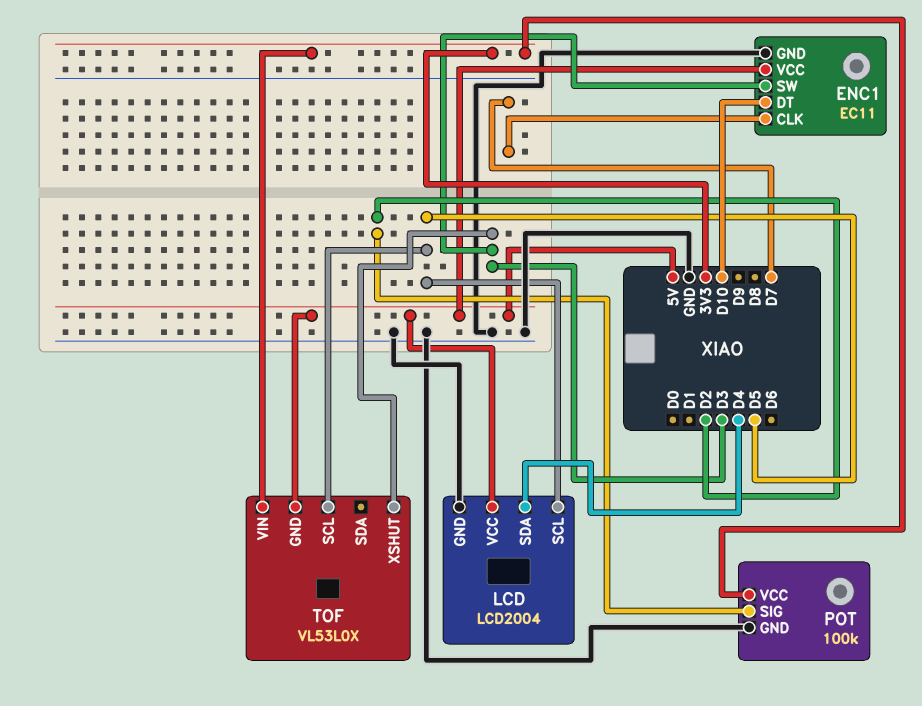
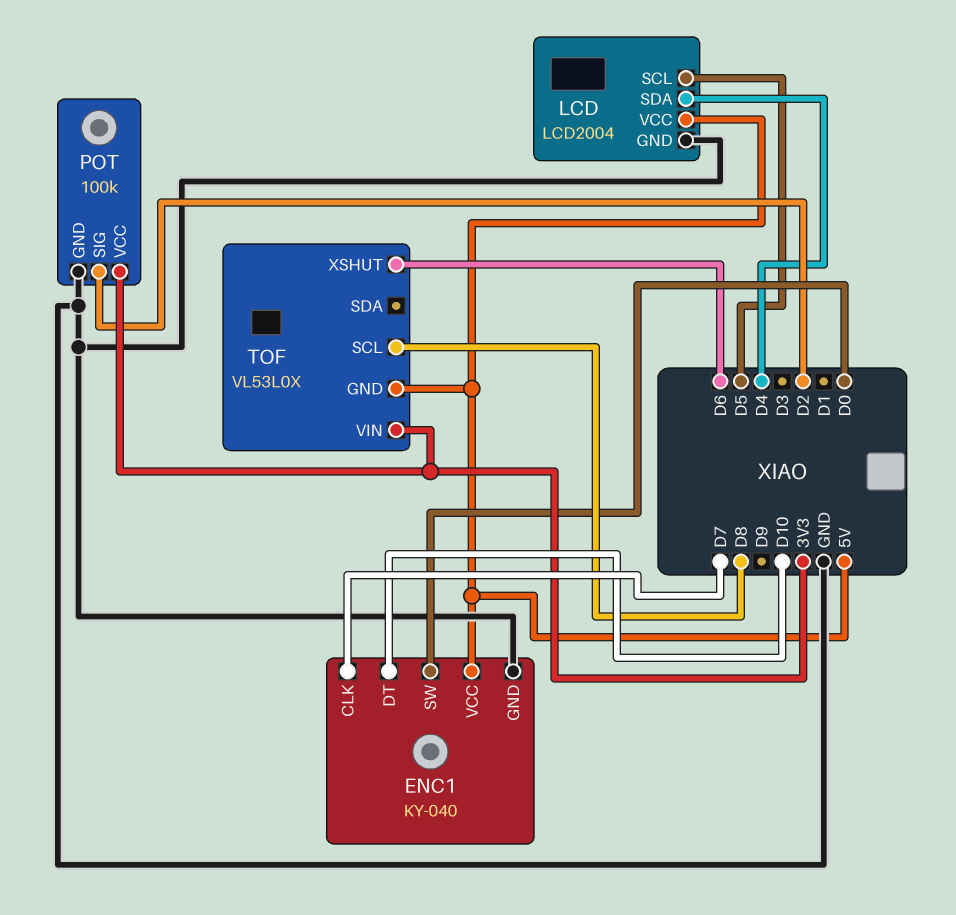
ENC1: EC11 -> KY-040
ENC1 pin SW: D3 -> D0
TOF pin SCL: D5 -> D8
TOF pin XSHUT: D3 -> D6

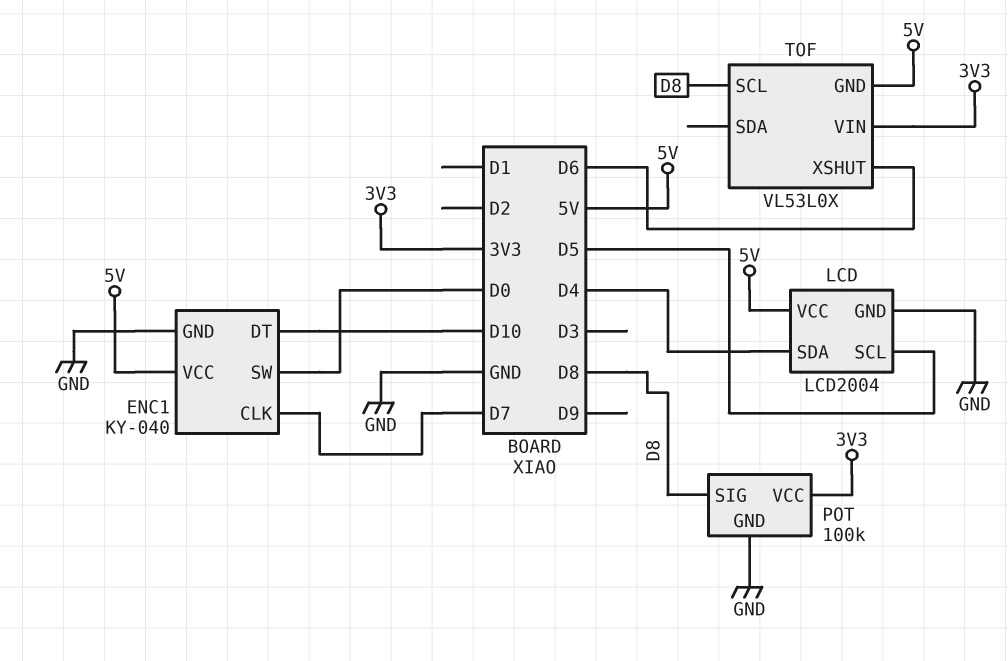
POT pin SIG: D2 -> D8

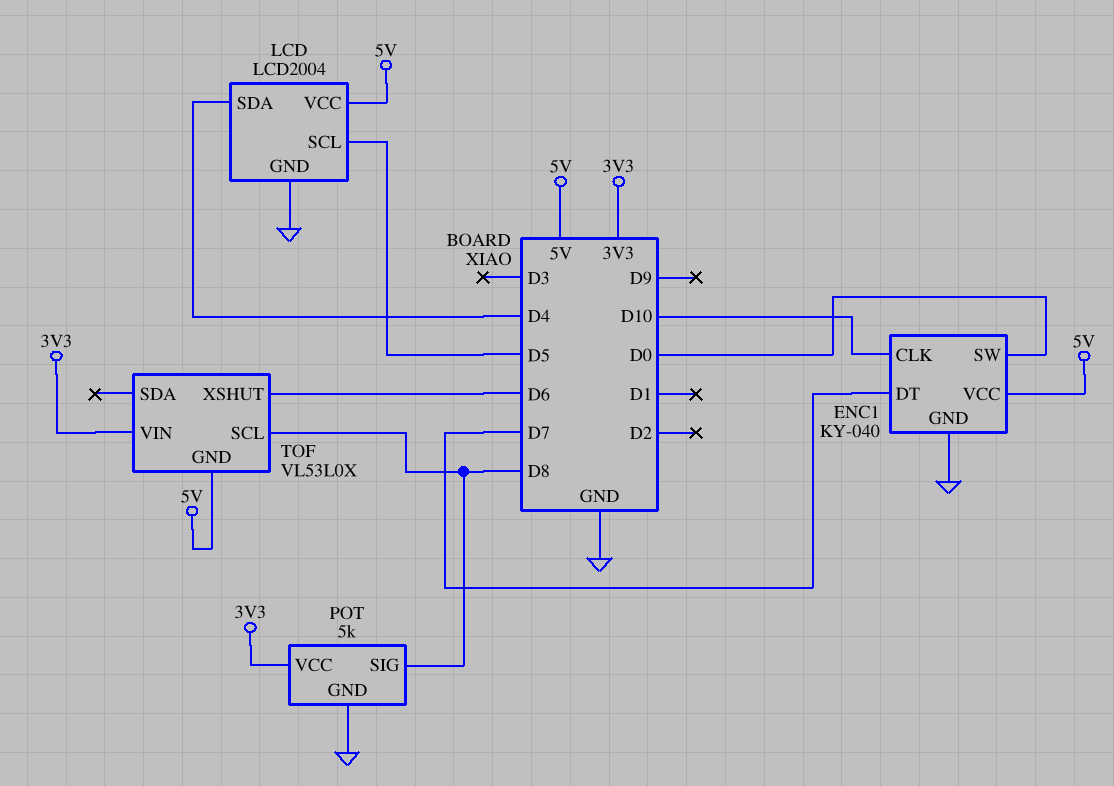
ENC1 pin CLK: D7 -> D10
ENC1 pin DT: D10 -> D7
POT: 100k -> 5k

